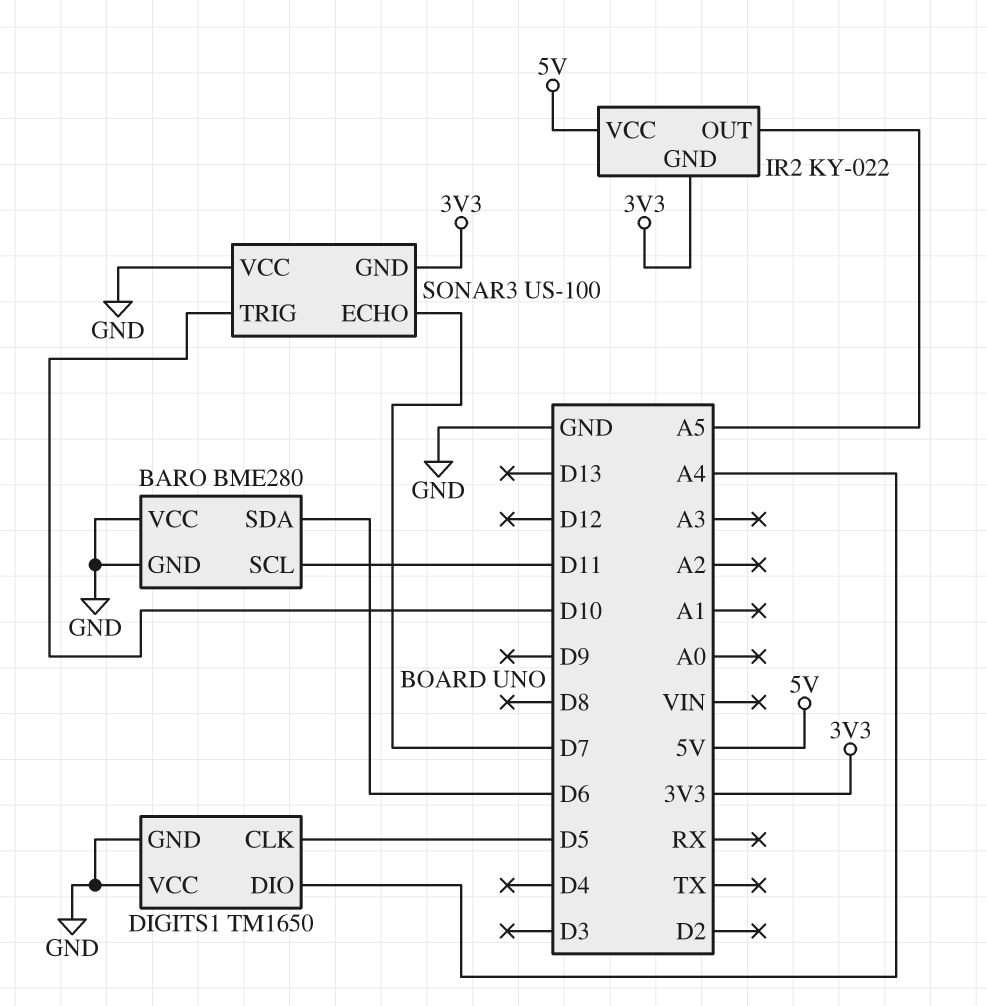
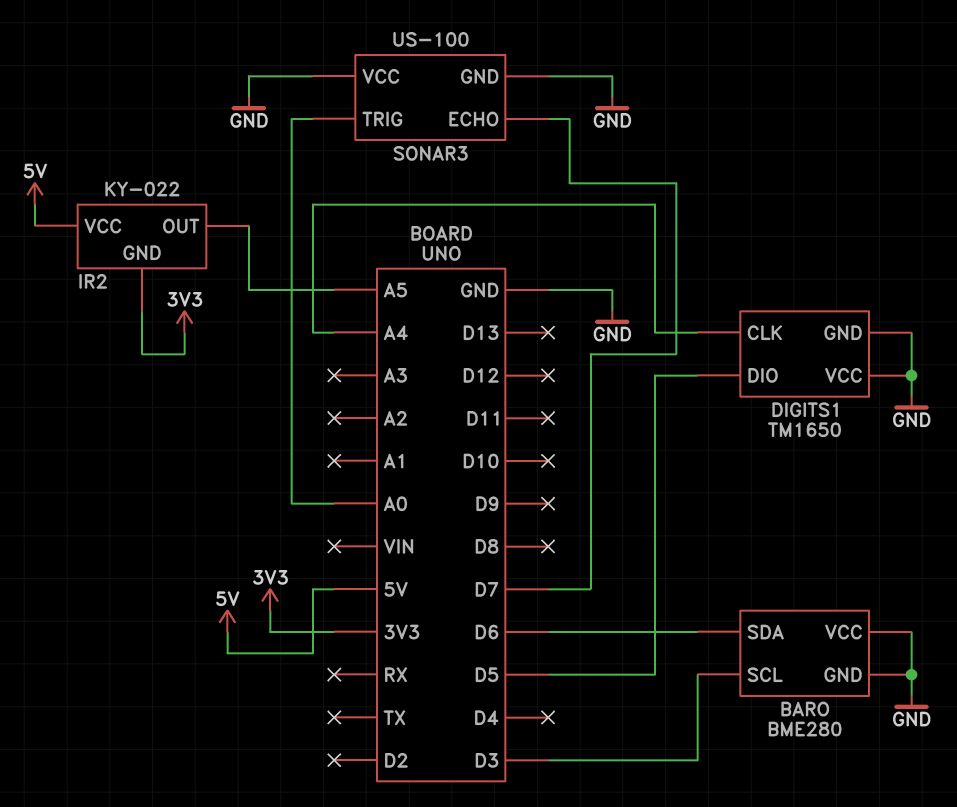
BARO pin SCL: D11 -> D3
DIGITS1 pin CLK: D5 -> A4
DIGITS1 pin DIO: A4 -> D5
SONAR3 pin GND: 3V3 -> GND
SONAR3 pin TRIG: D10 -> A0

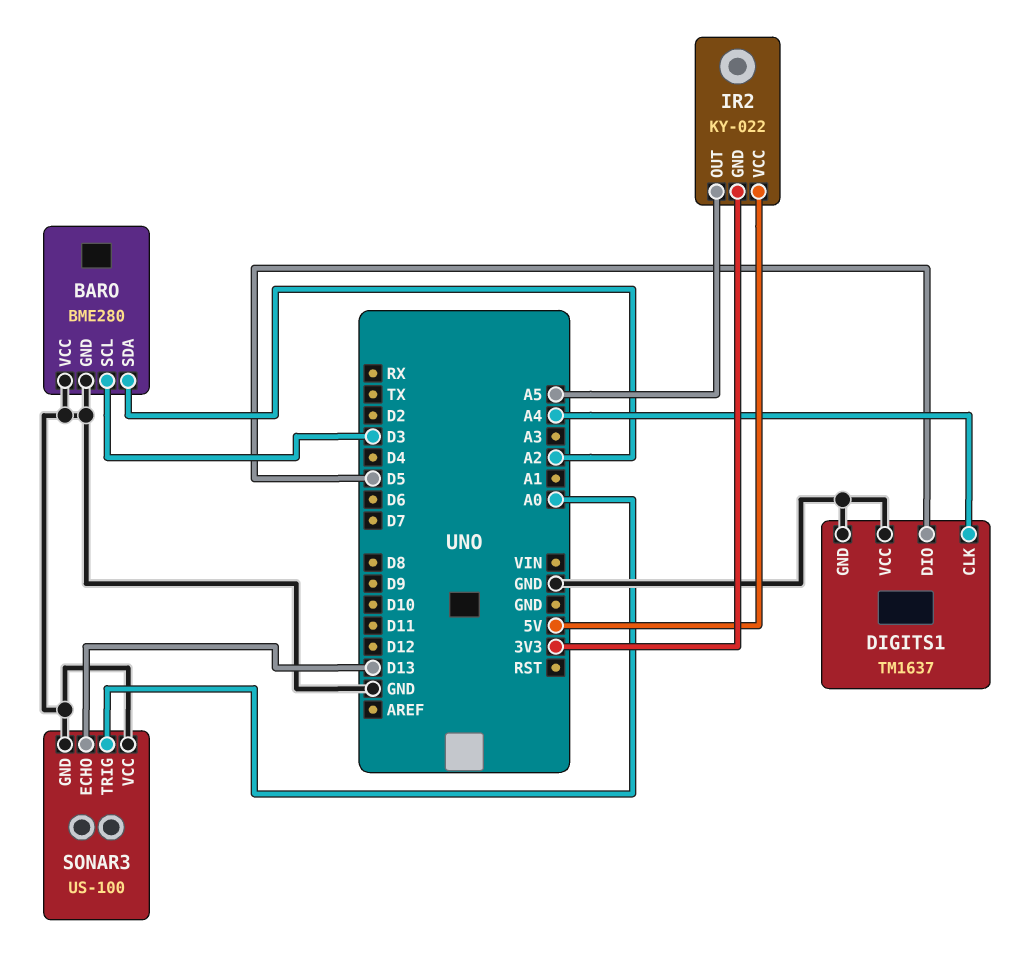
BARO pin SDA: D6 -> A2
DIGITS1: TM1650 -> TM1637
SONAR3 pin ECHO: D7 -> D13

